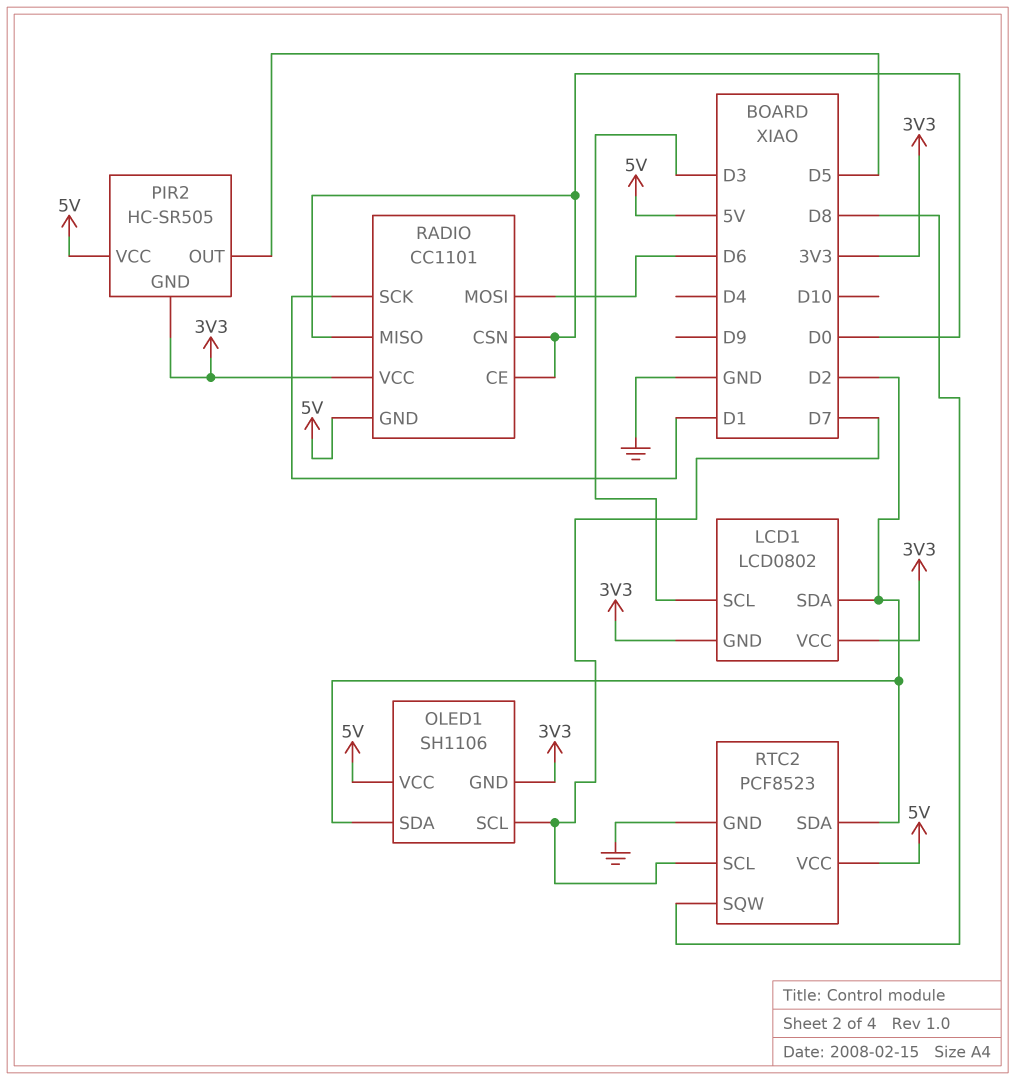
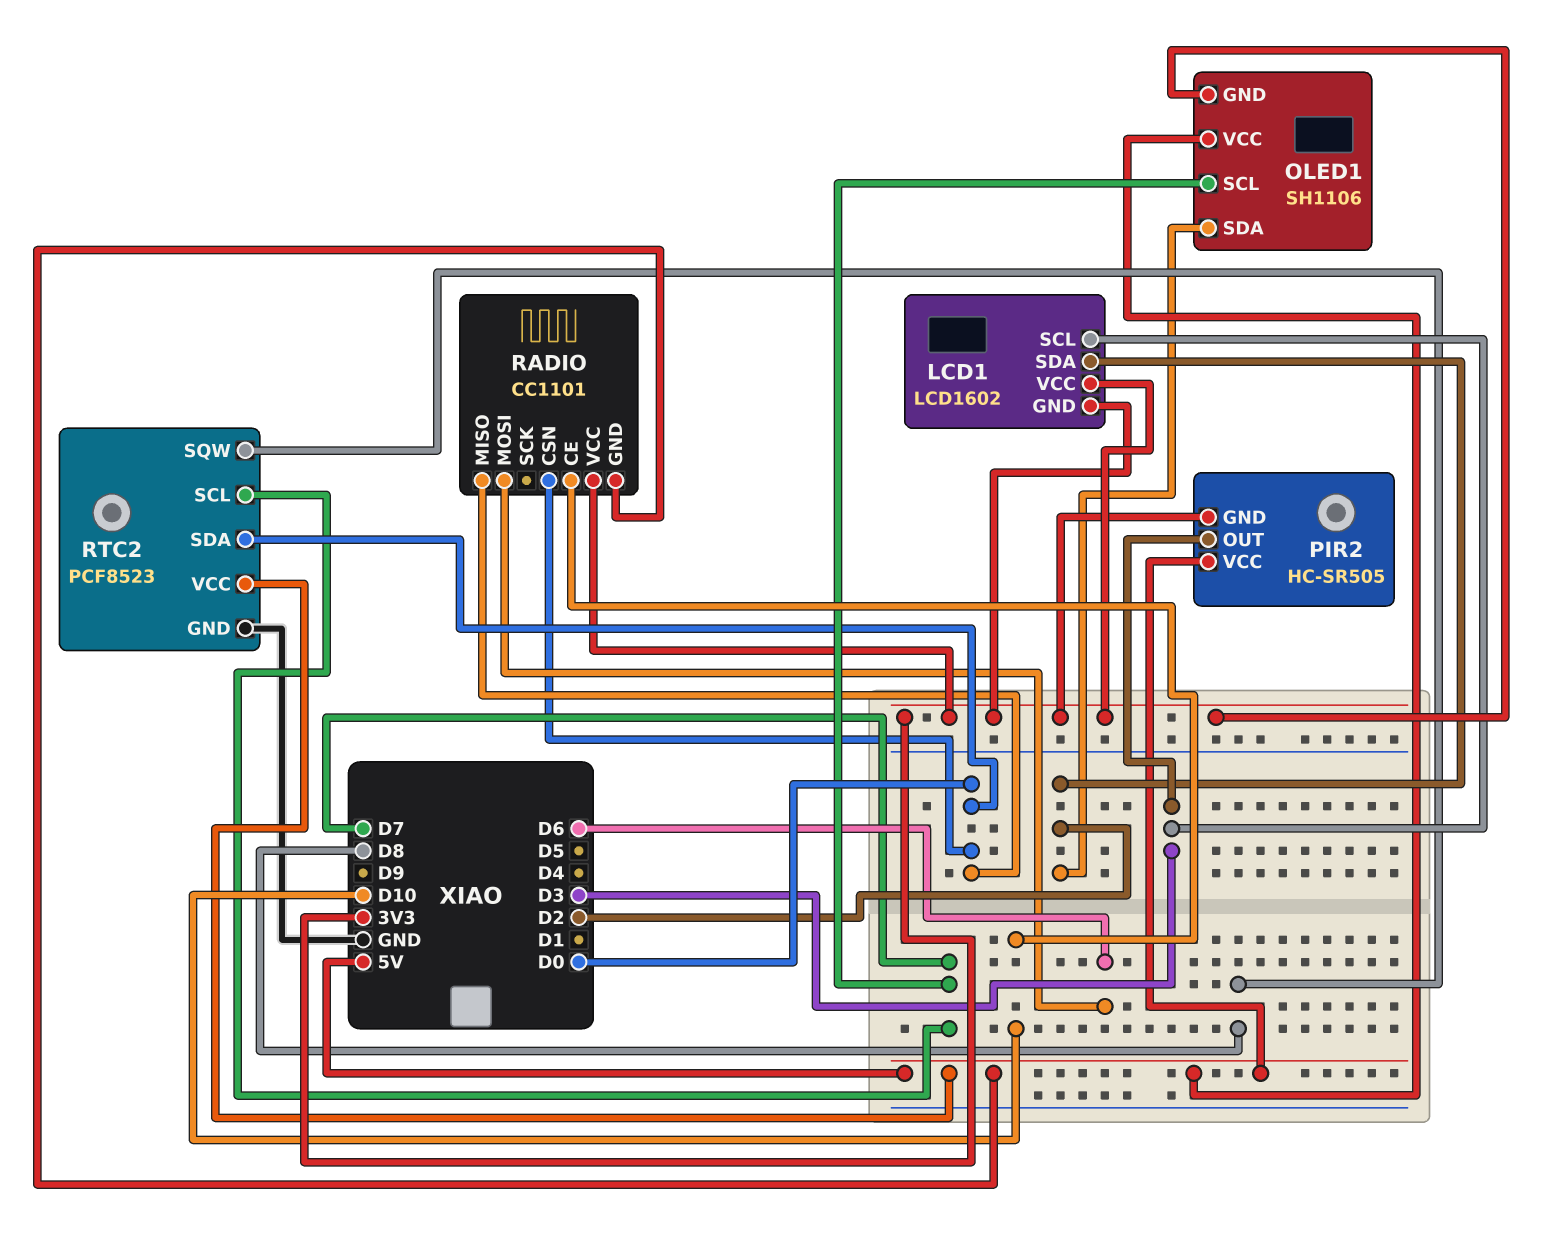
LCD1: LCD0802 -> LCD1602
PIR2 pin OUT: D5 -> D3
RADIO pin CE: D0 -> D10
RADIO pin SCK: D1 -> none
RTC2 pin SDA: D2 -> D0

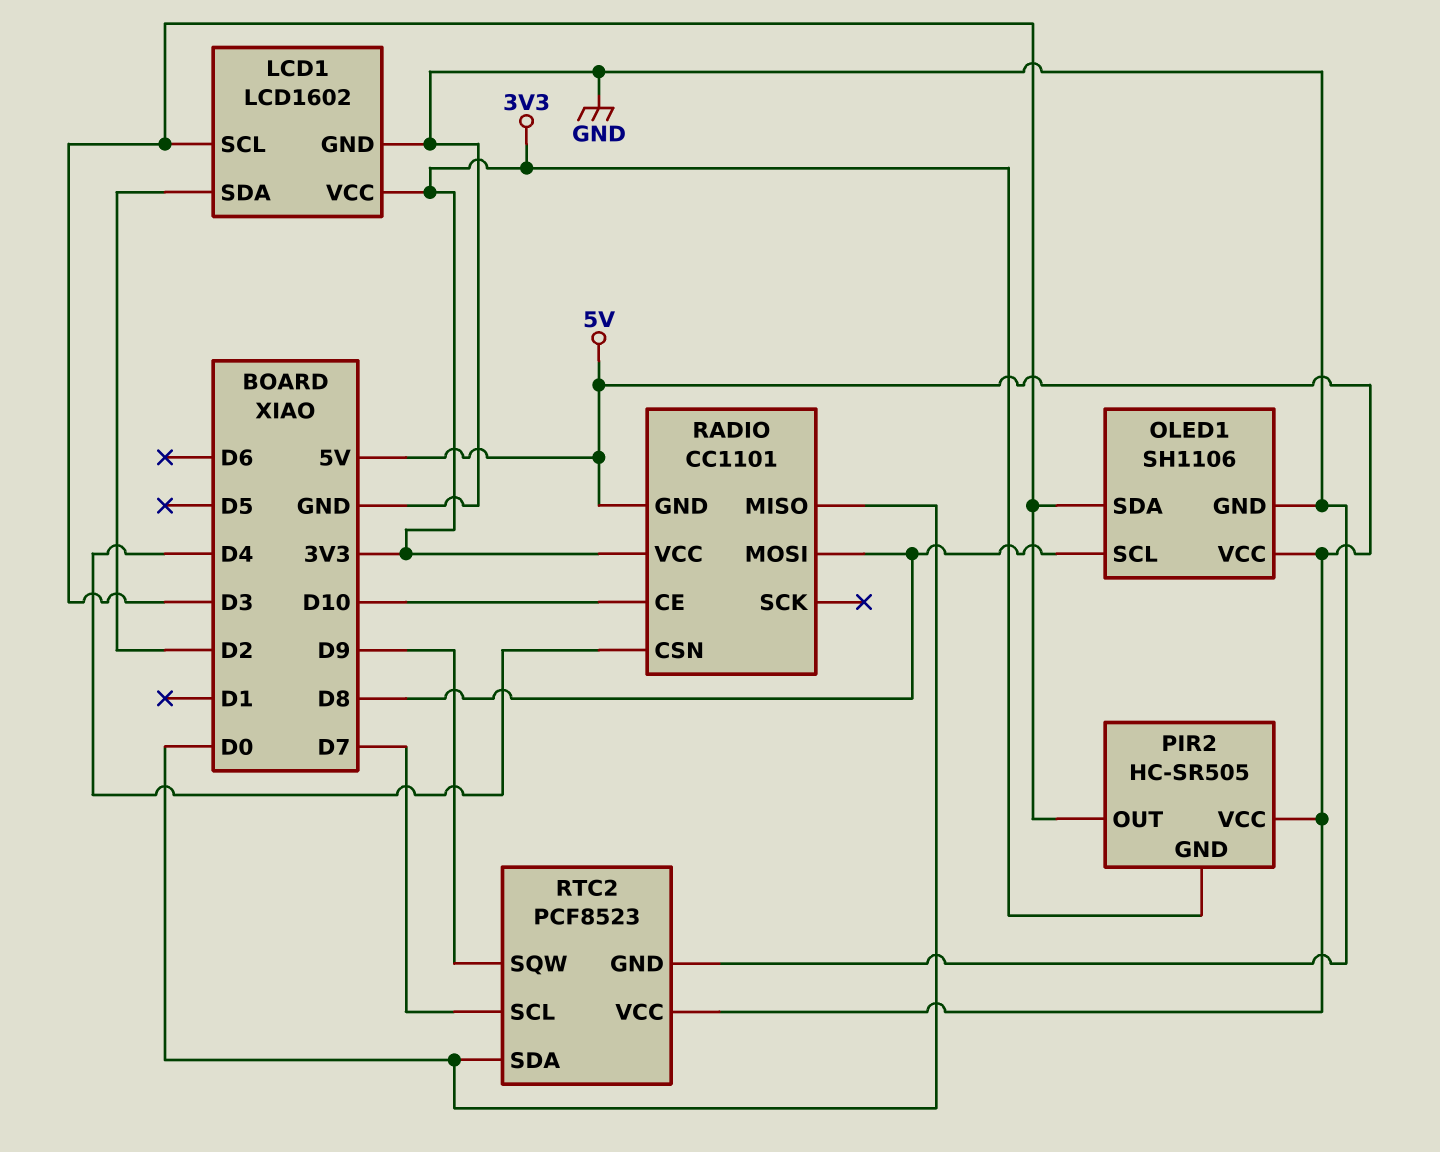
LCD1 pin GND: 3V3 -> GND
OLED1 pin GND: 3V3 -> GND
OLED1 pin SCL: D7 -> D8
OLED1 pin SDA: D2 -> D3
RADIO pin CSN: D0 -> D4
RADIO pin MOSI: D6 -> D8
RTC2 pin SQW: D8 -> D9

